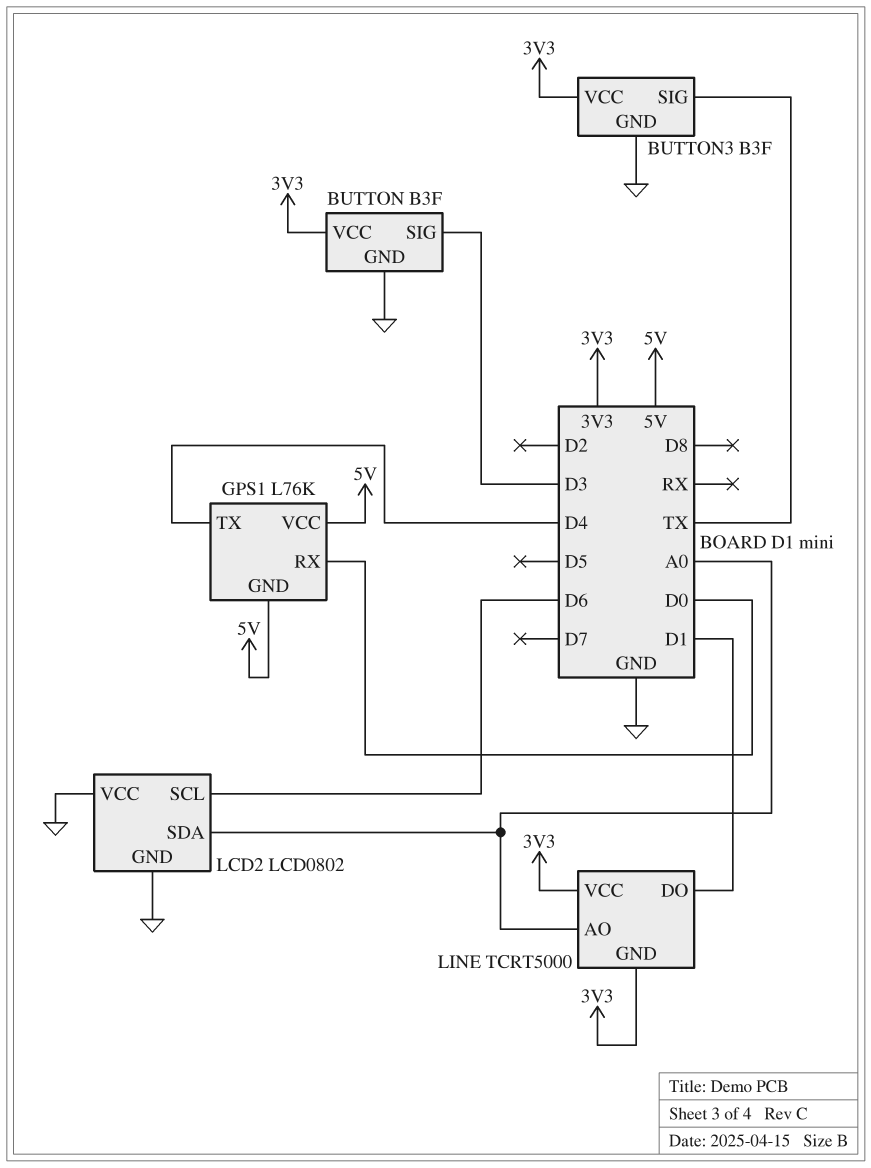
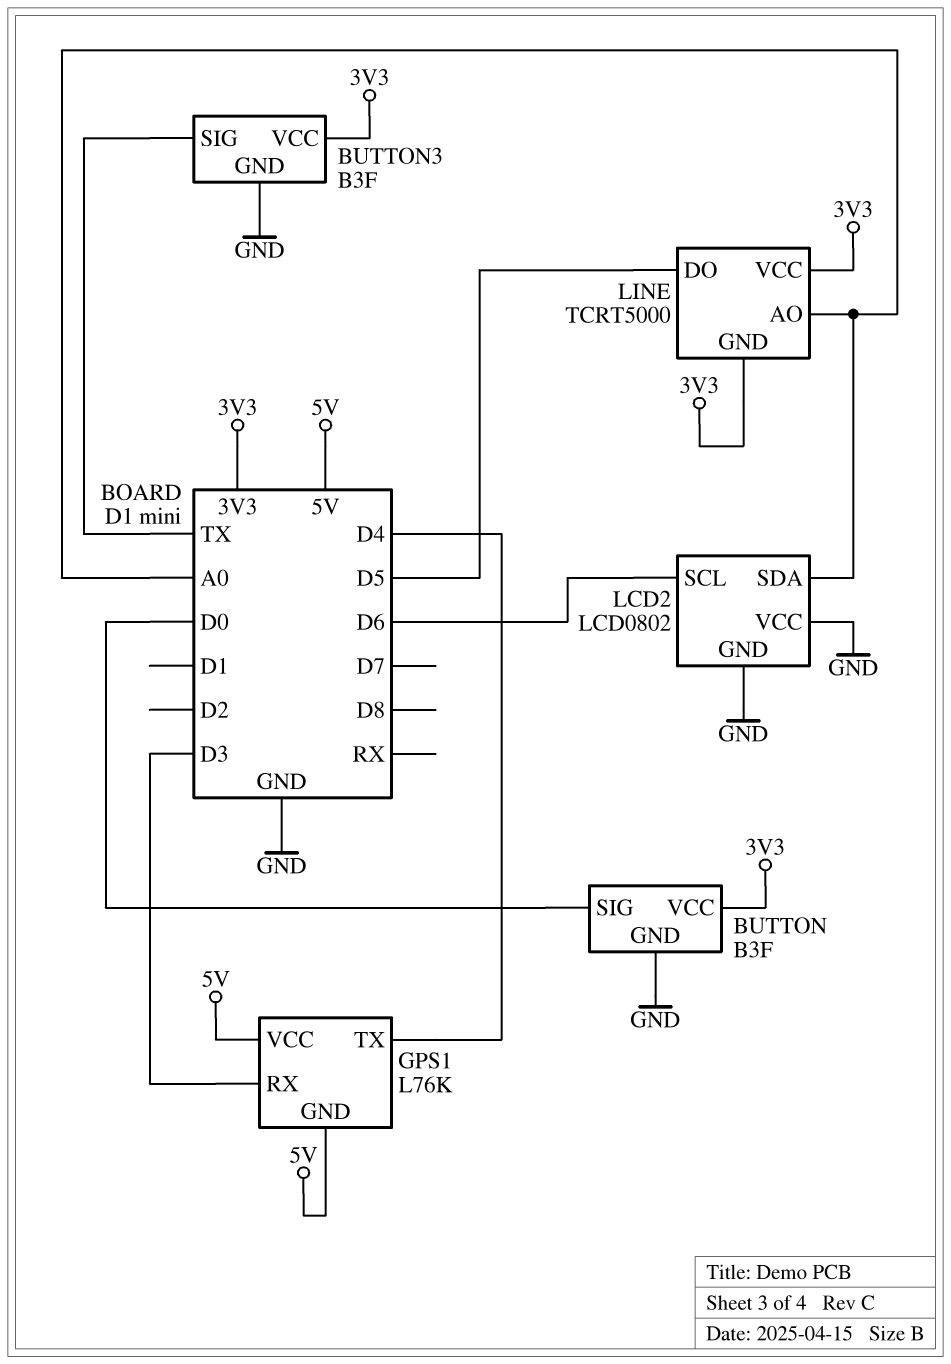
BUTTON pin SIG: D3 -> D0
GPS1 pin RX: D0 -> D3
LINE pin DO: D1 -> D5

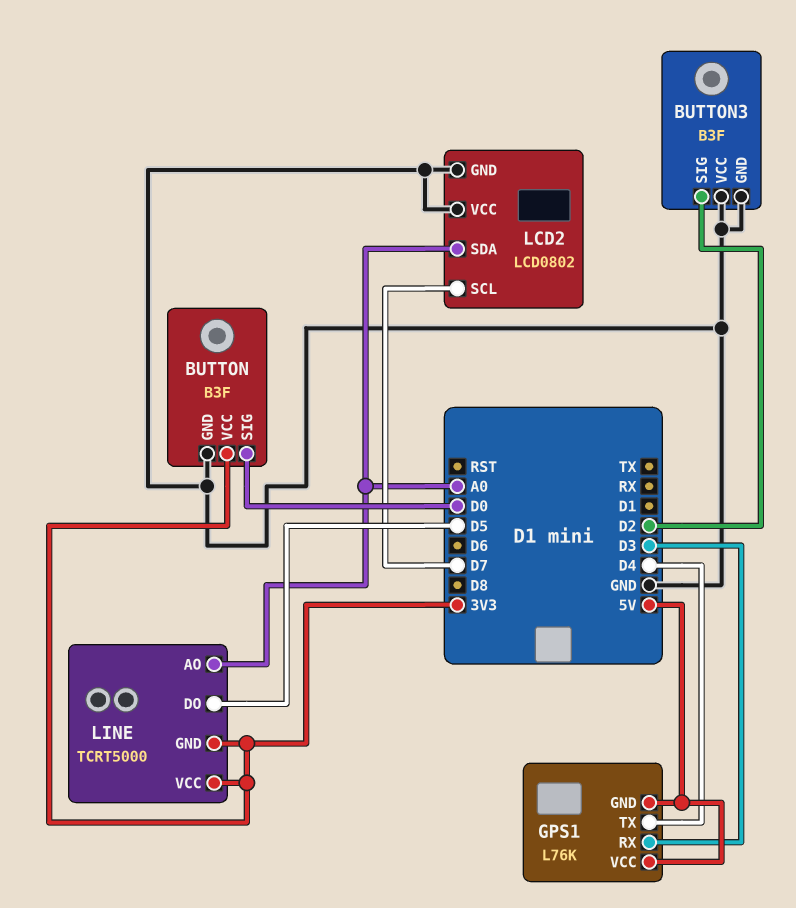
BUTTON3 pin SIG: TX -> D2
BUTTON3 pin VCC: 3V3 -> GND
LCD2 pin SCL: D6 -> D7

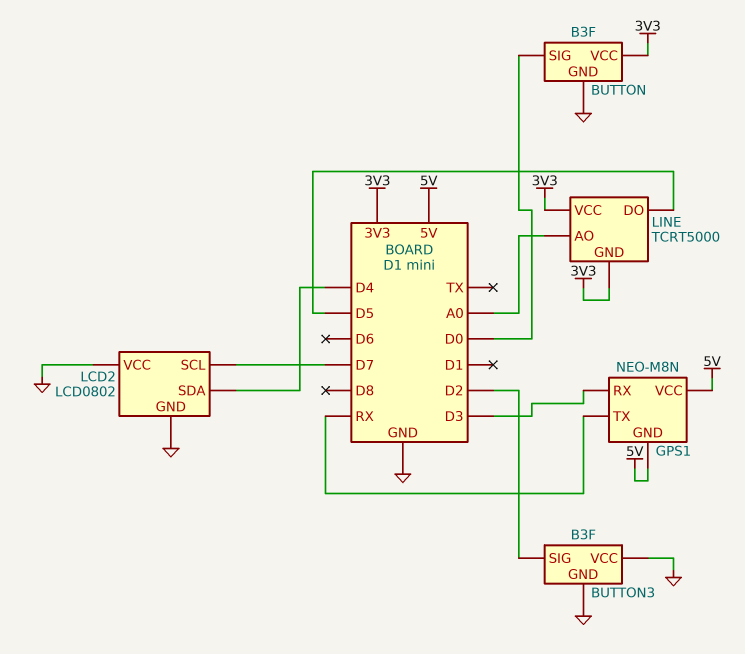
GPS1: L76K -> NEO-M8N
GPS1 pin TX: D4 -> RX
LCD2 pin SDA: A0 -> D4

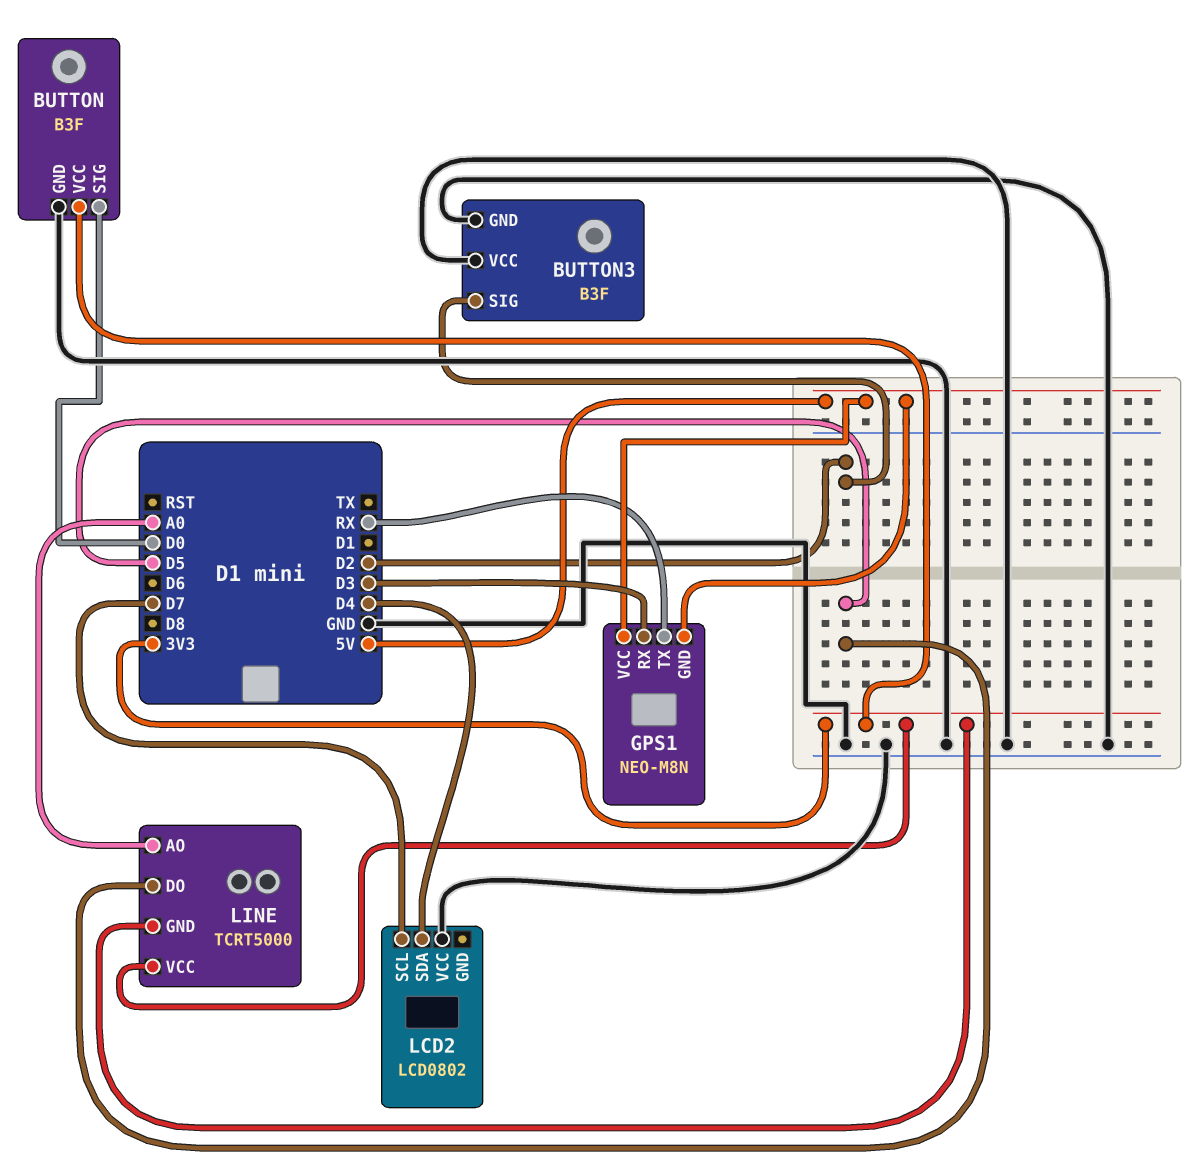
LCD2 pin GND: GND -> none

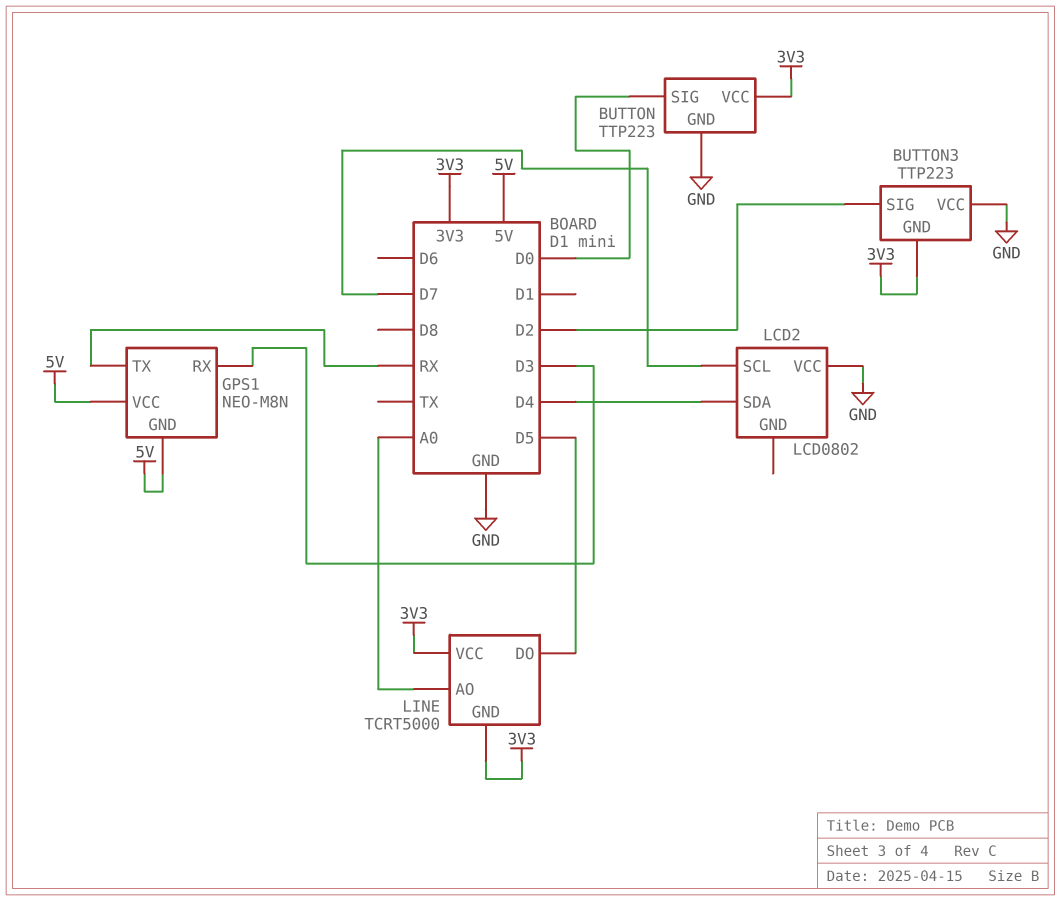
BUTTON: B3F -> TTP223
BUTTON3: B3F -> TTP223
BUTTON3 pin GND: GND -> 3V3

